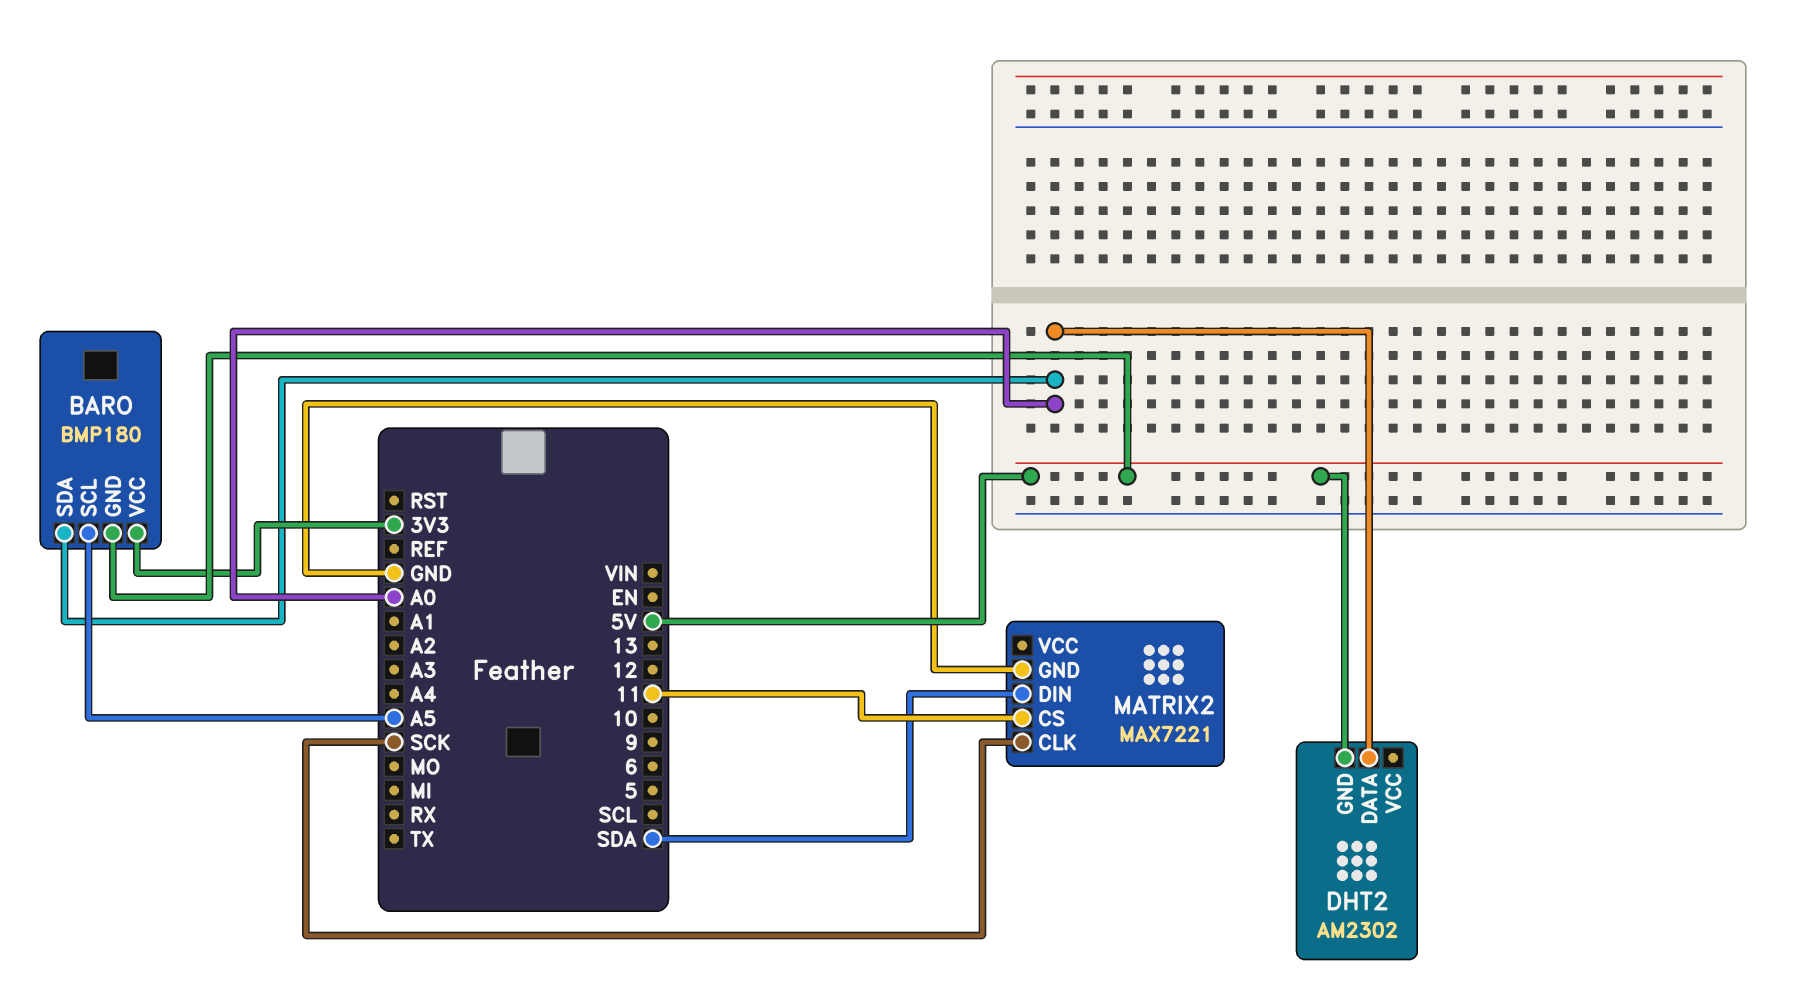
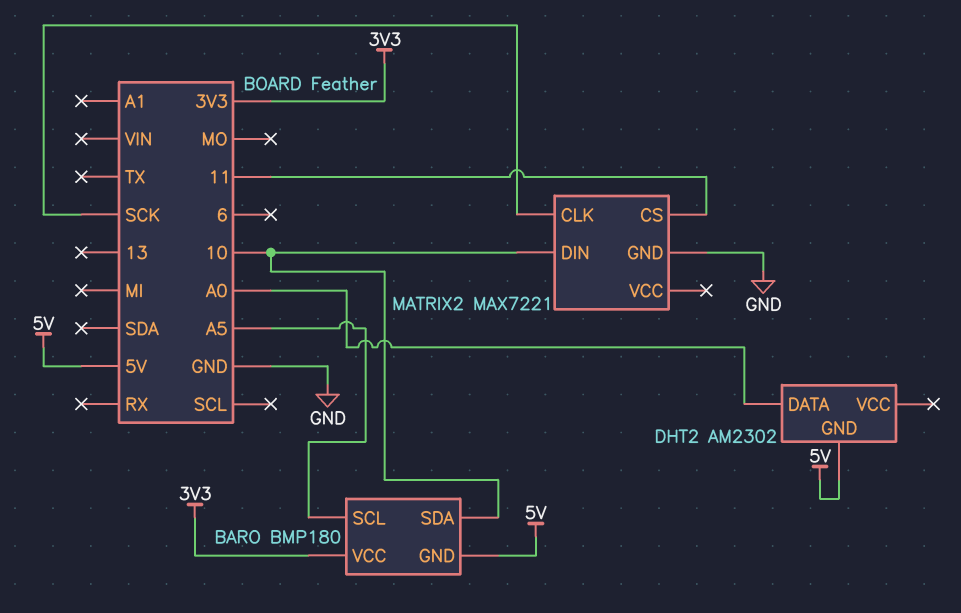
BARO pin SDA: A0 -> 10
MATRIX2 pin DIN: SDA -> 10

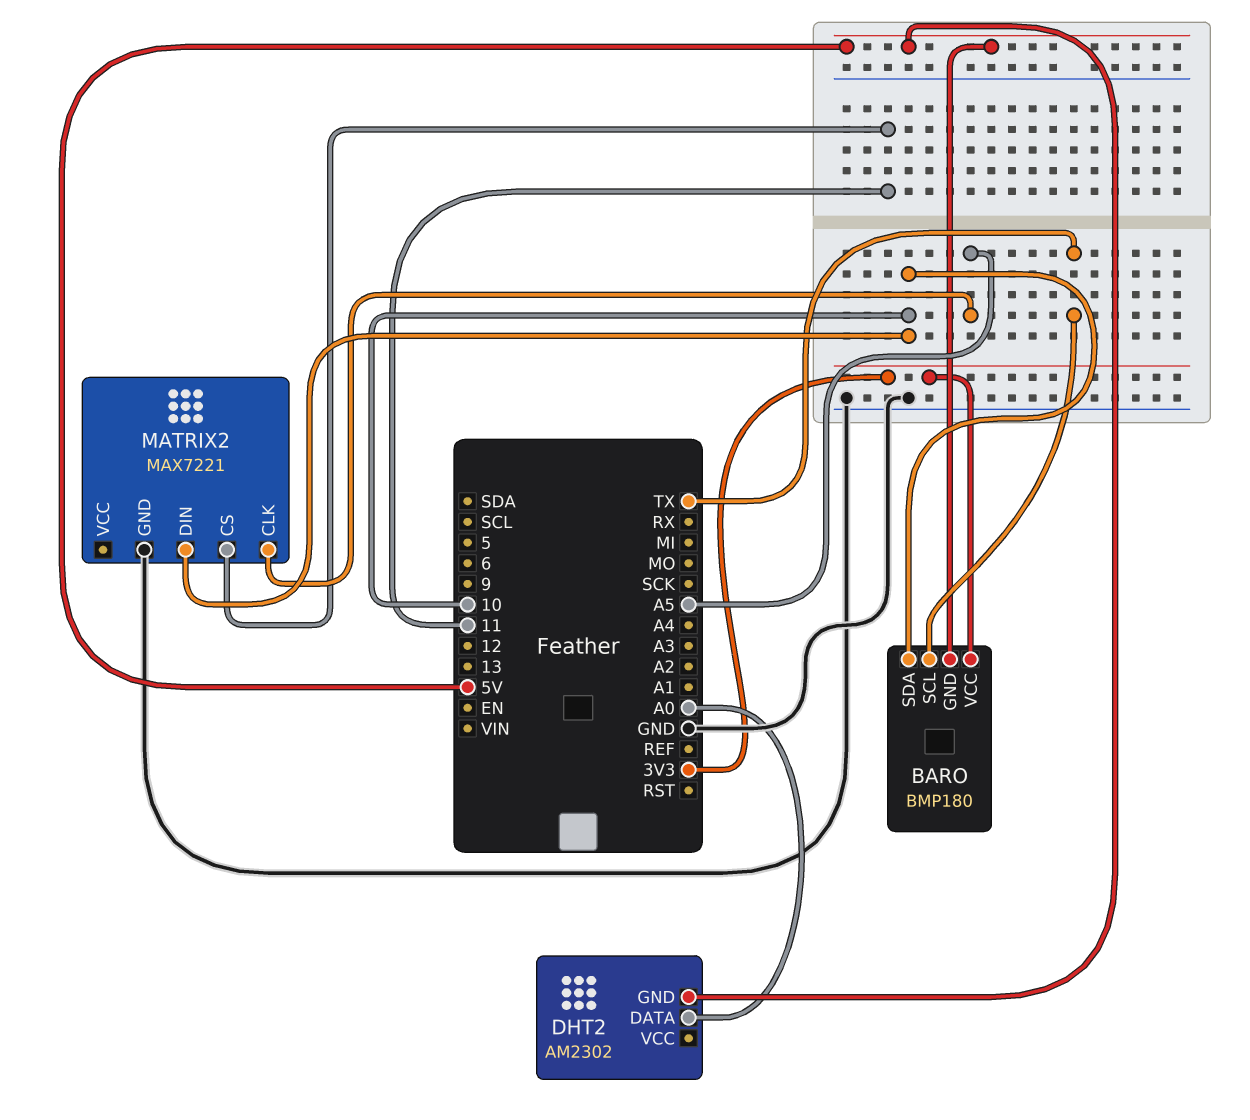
BARO pin SCL: A5 -> TX
MATRIX2 pin CLK: SCK -> A5

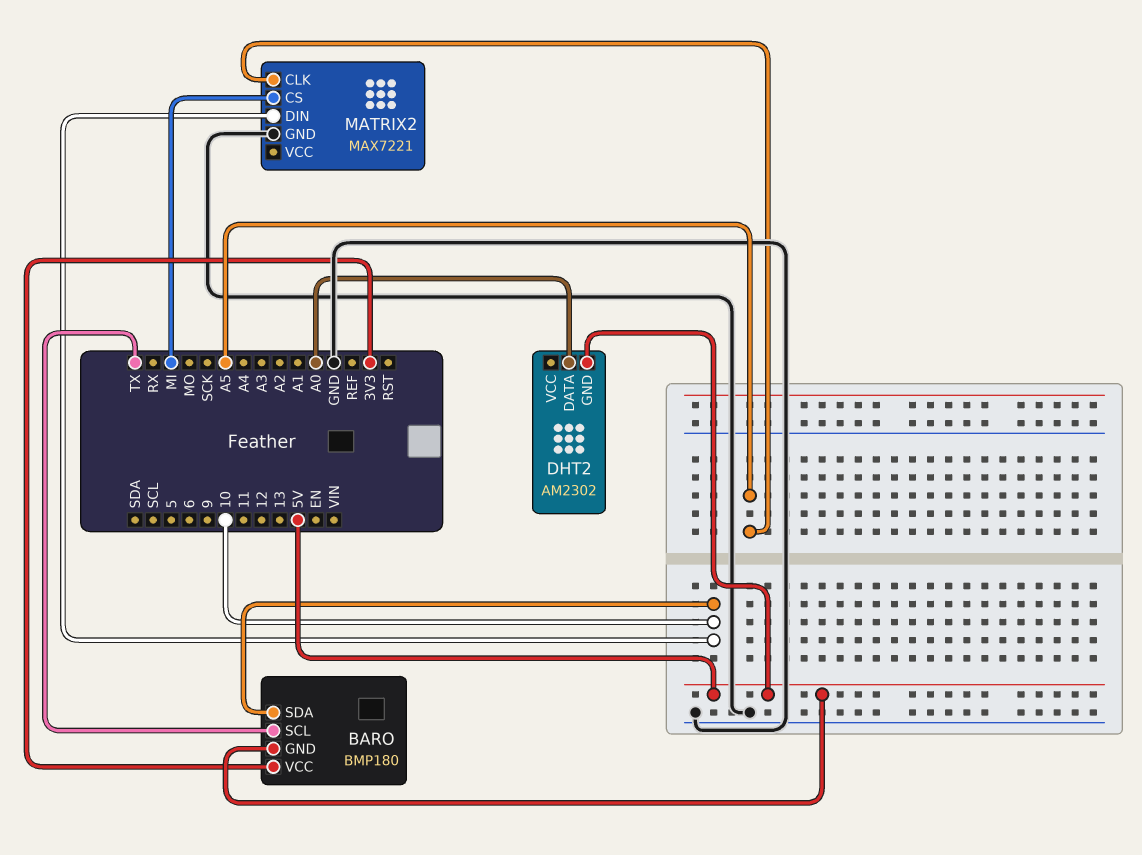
MATRIX2 pin CS: 11 -> MI

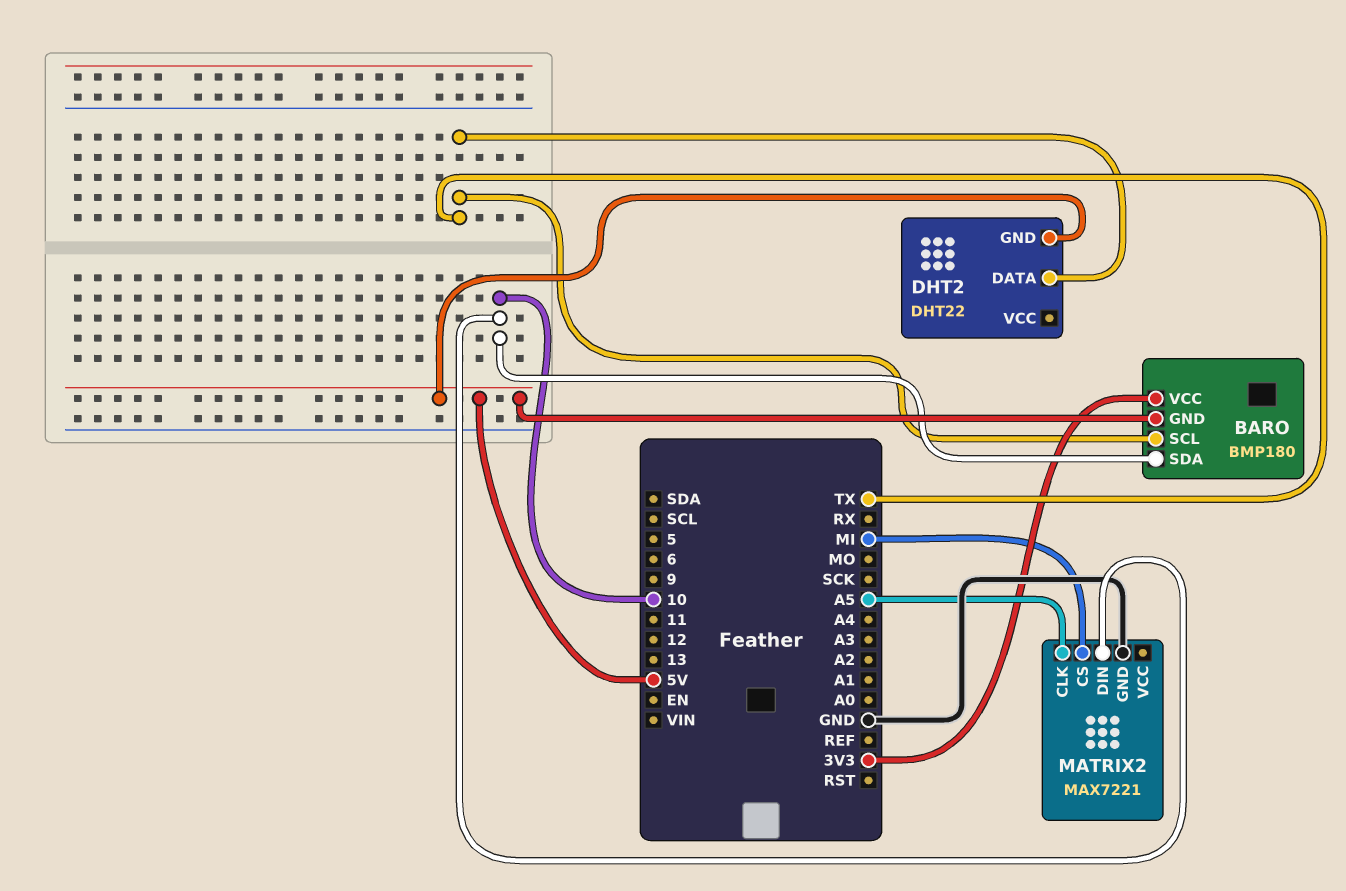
DHT2: AM2302 -> DHT22
DHT2 pin DATA: A0 -> TX

